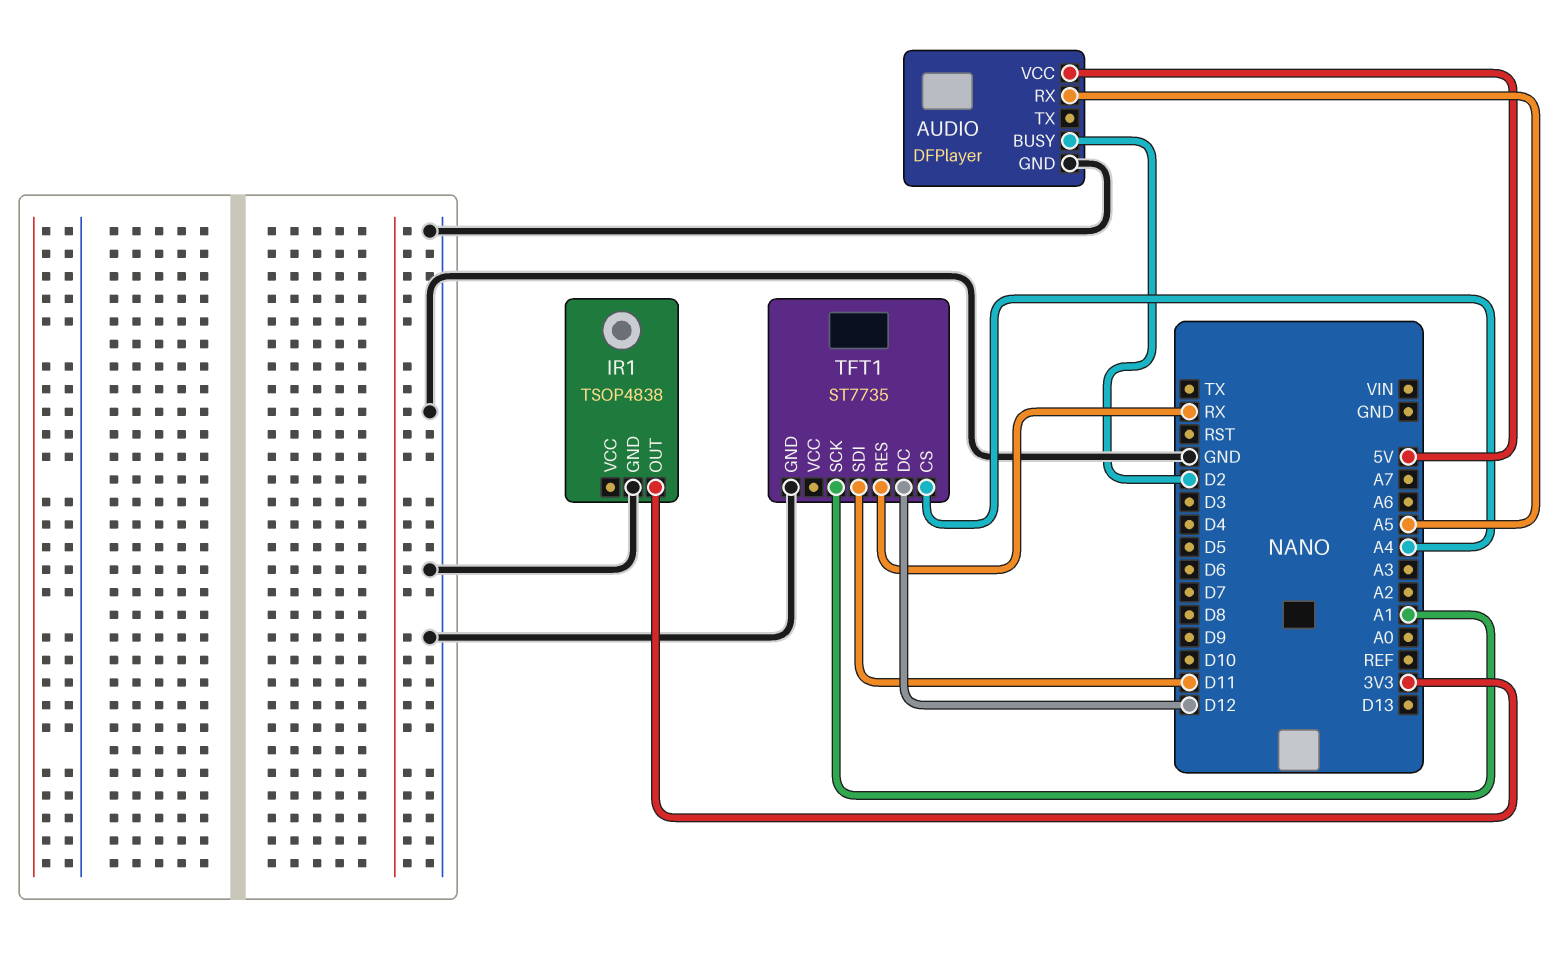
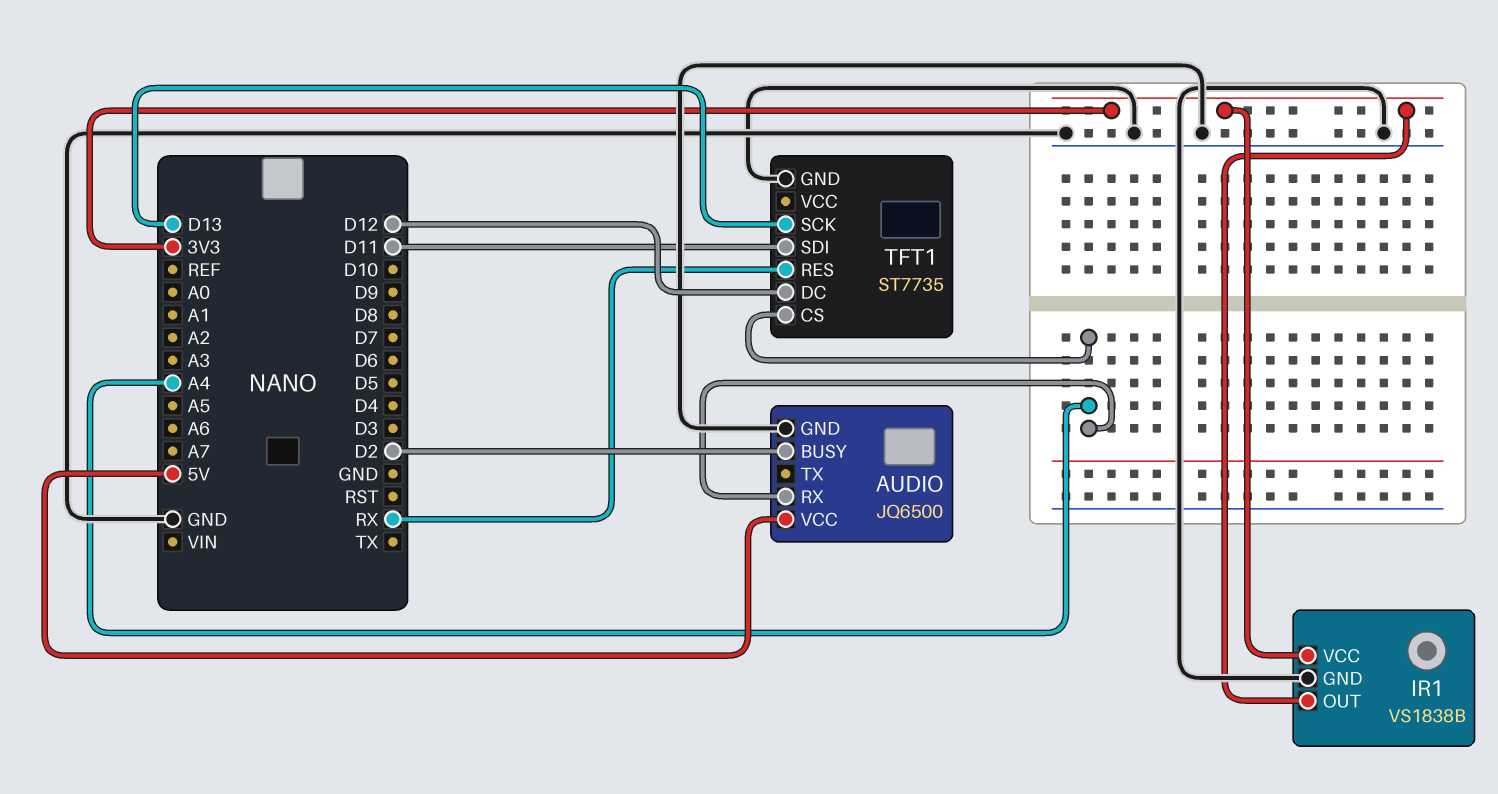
AUDIO: DFPlayer -> JQ6500
AUDIO pin RX: A5 -> A4
IR1: TSOP4838 -> VS1838B
IR1 pin VCC: none -> 3V3
TFT1 pin SCK: A1 -> D13

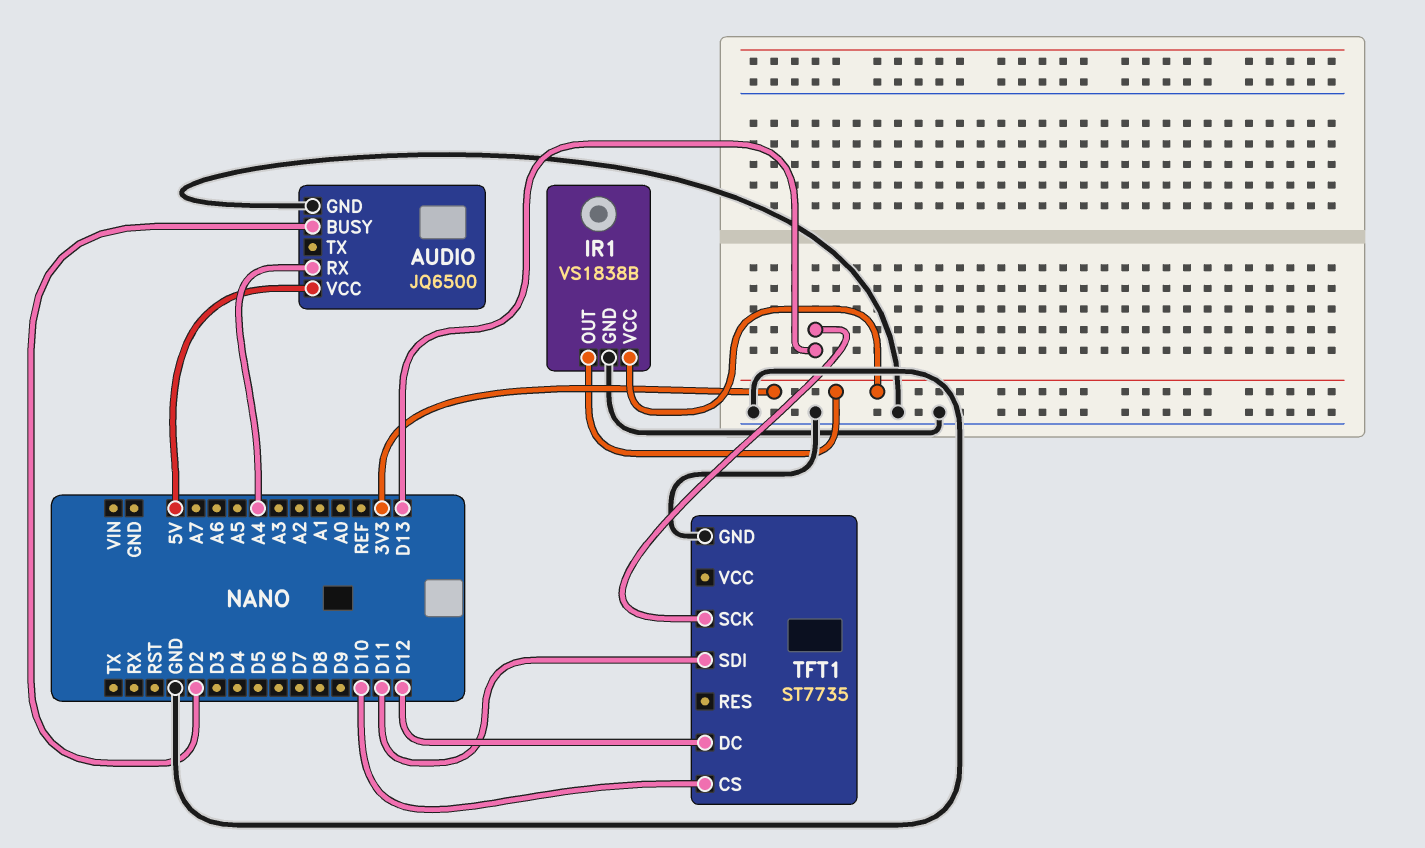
TFT1 pin CS: A4 -> D10
TFT1 pin RES: RX -> none

